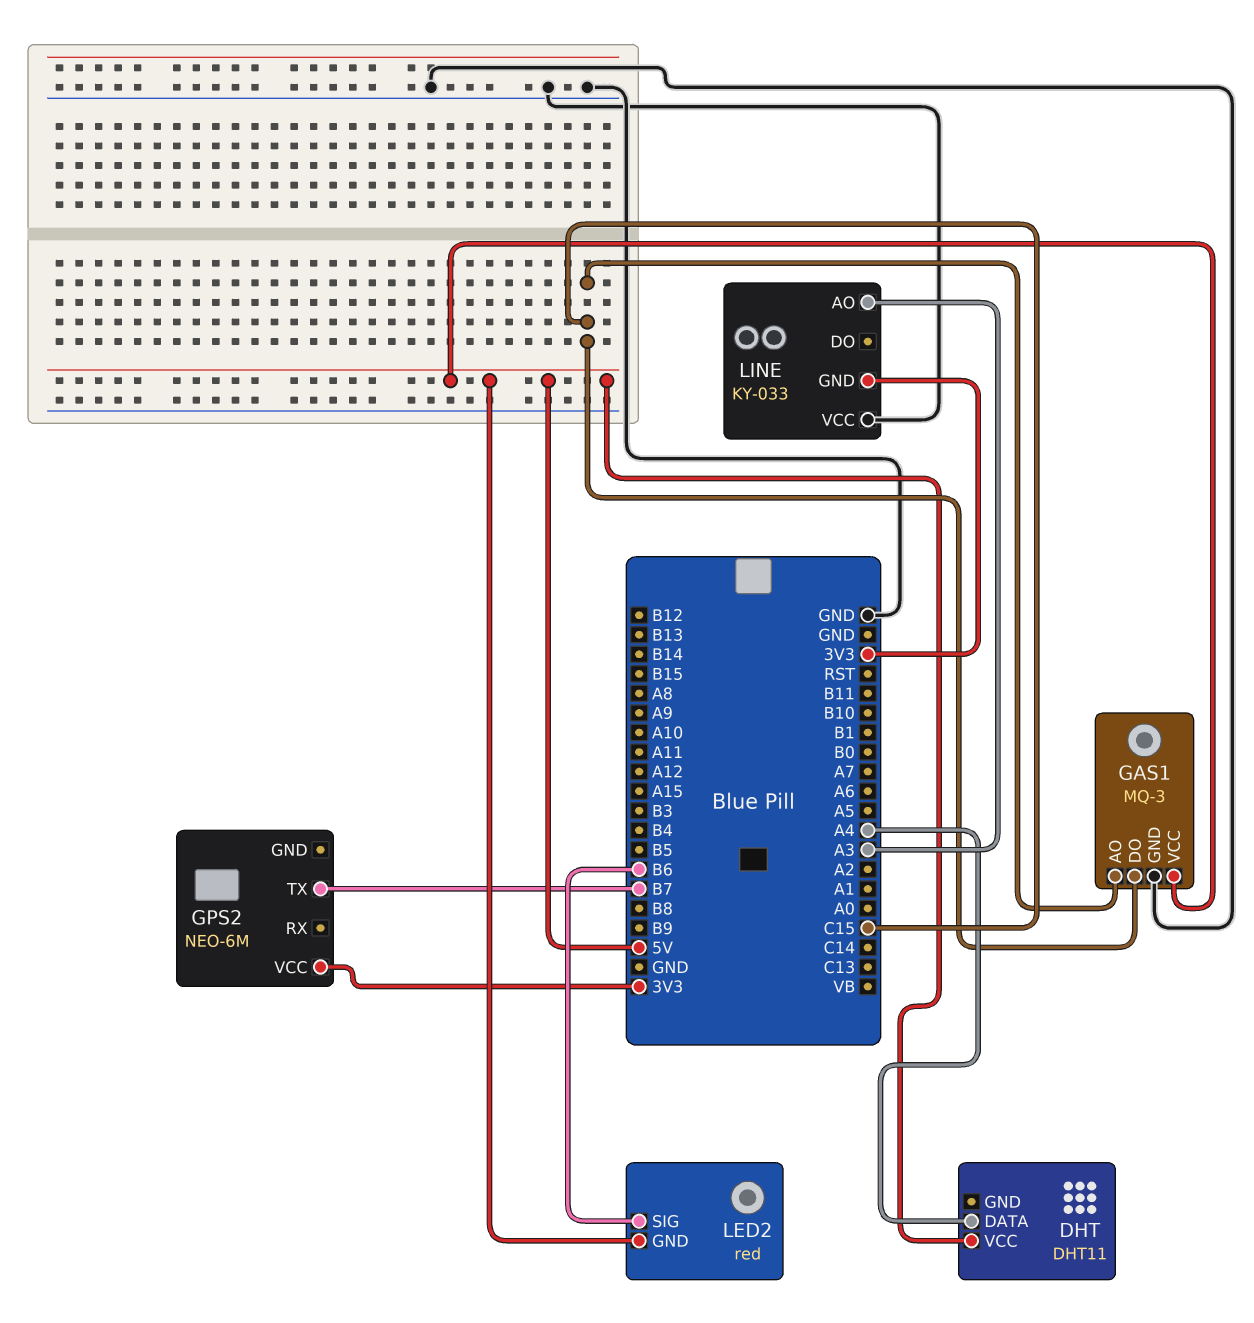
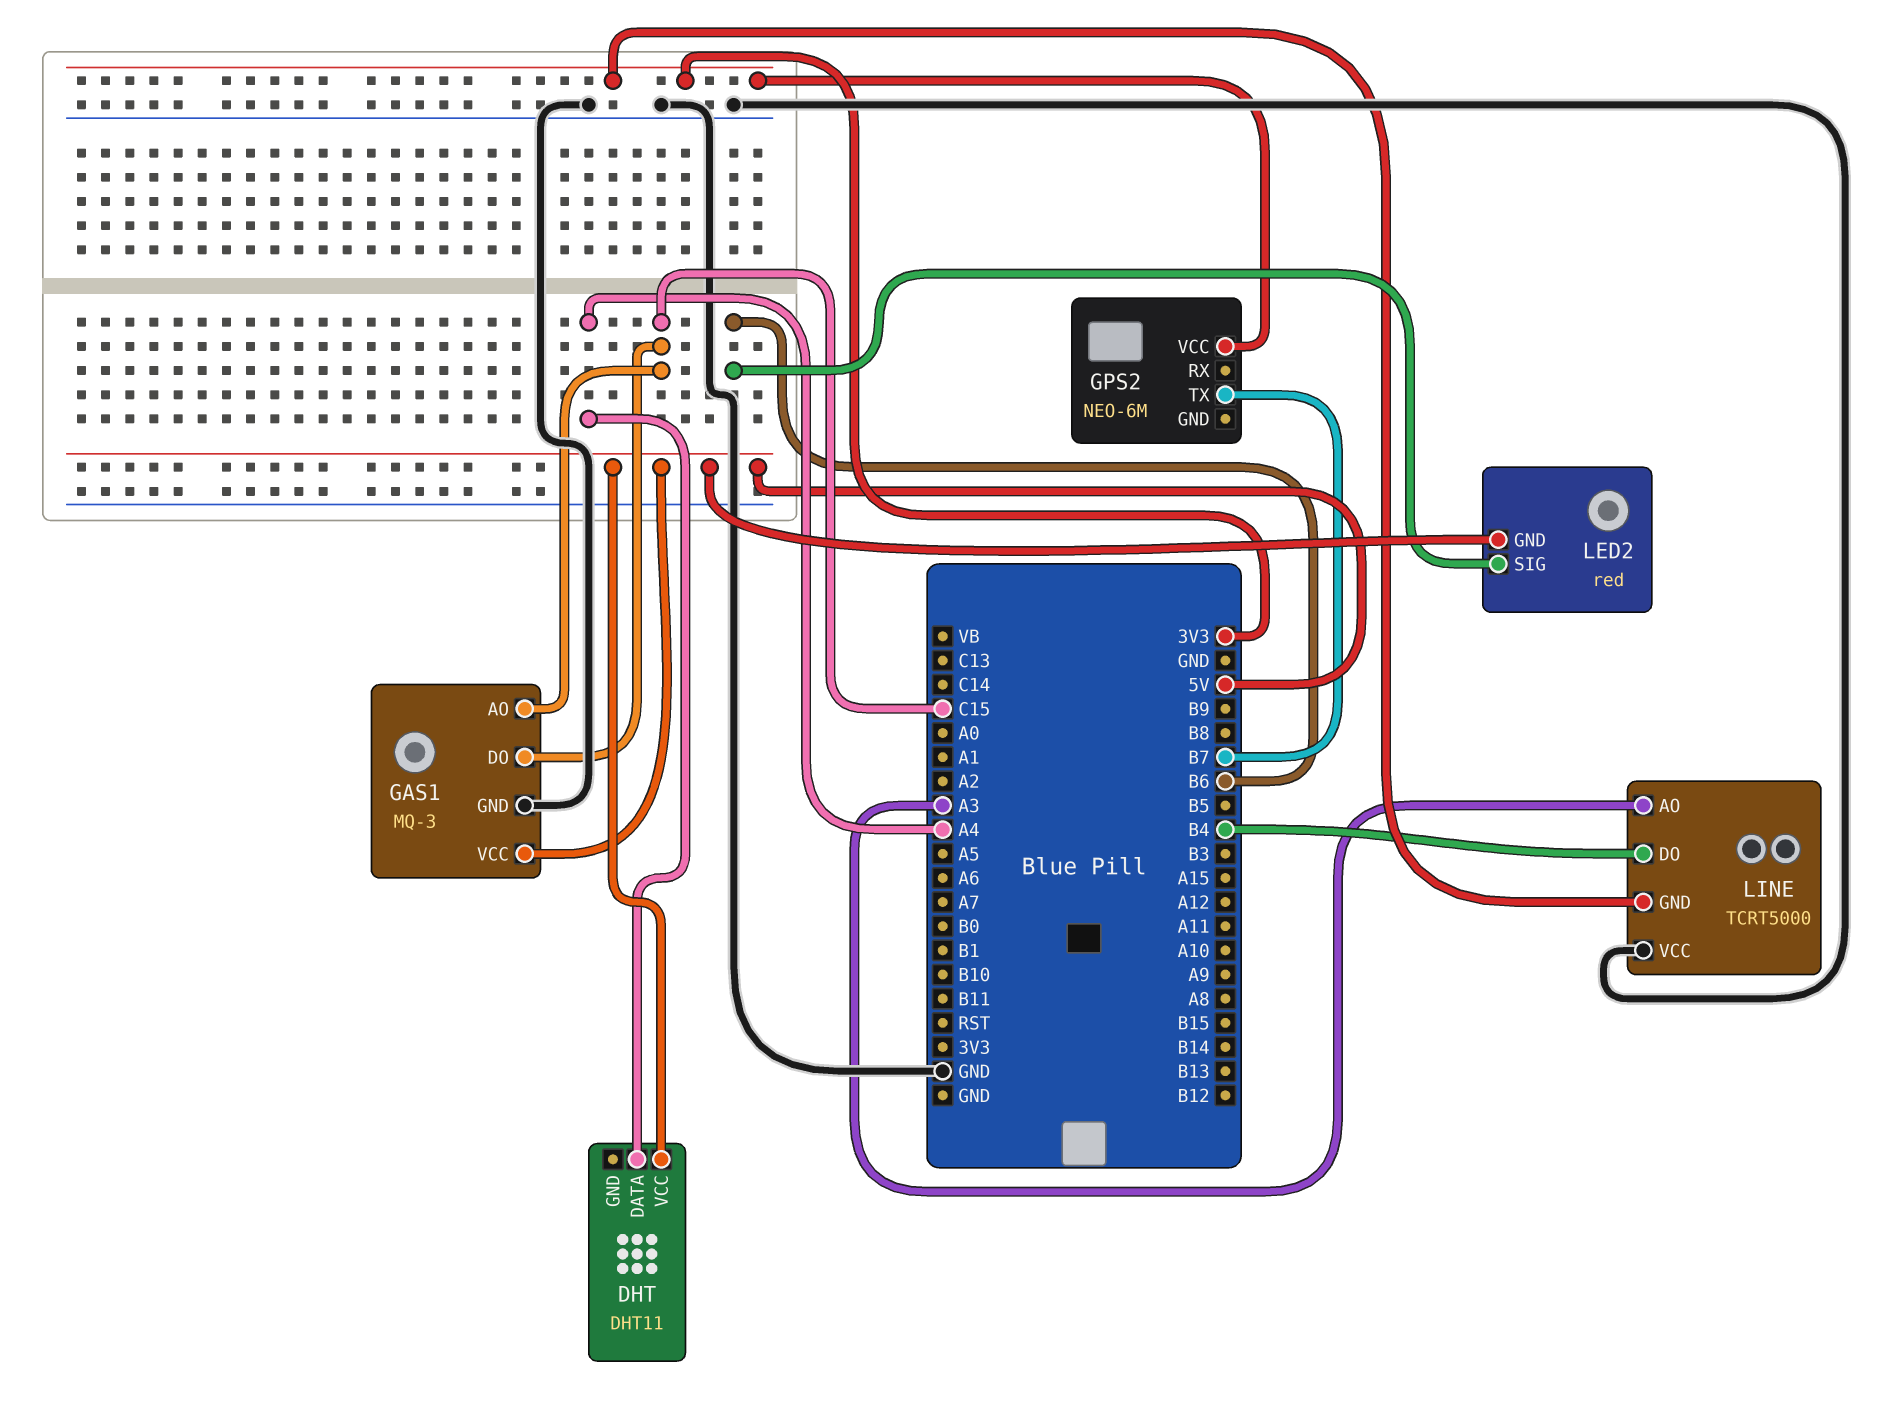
LINE: KY-033 -> TCRT5000
LINE pin DO: none -> B4

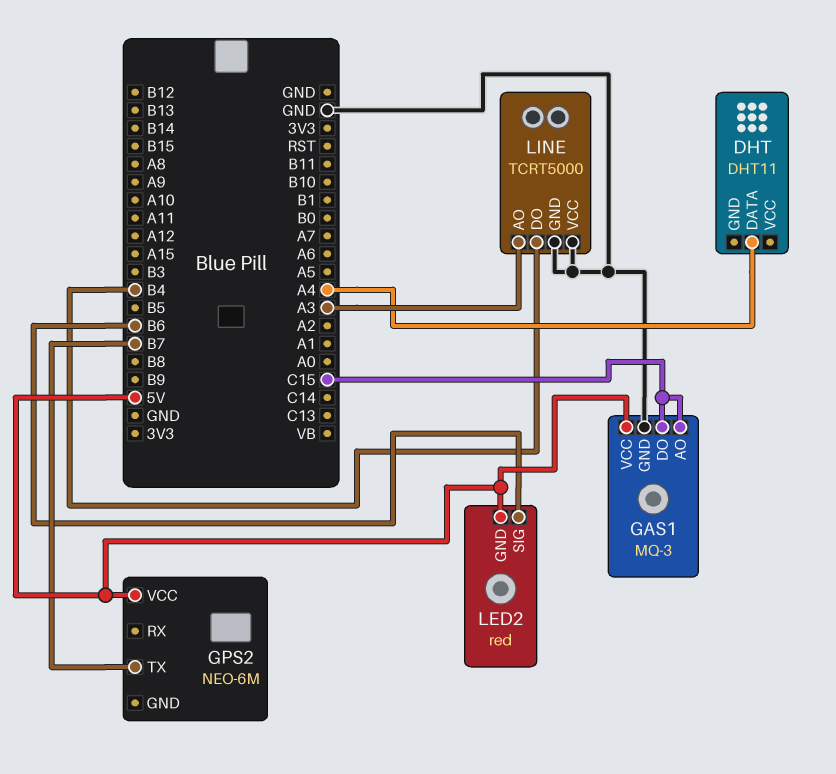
DHT pin VCC: 5V -> none
GPS2 pin VCC: 3V3 -> 5V
LINE pin GND: 3V3 -> GND

